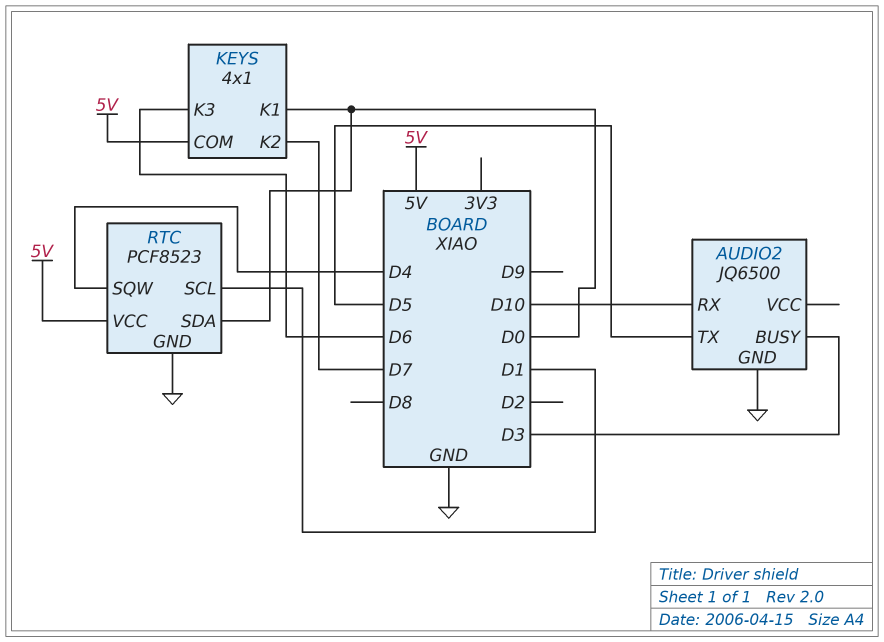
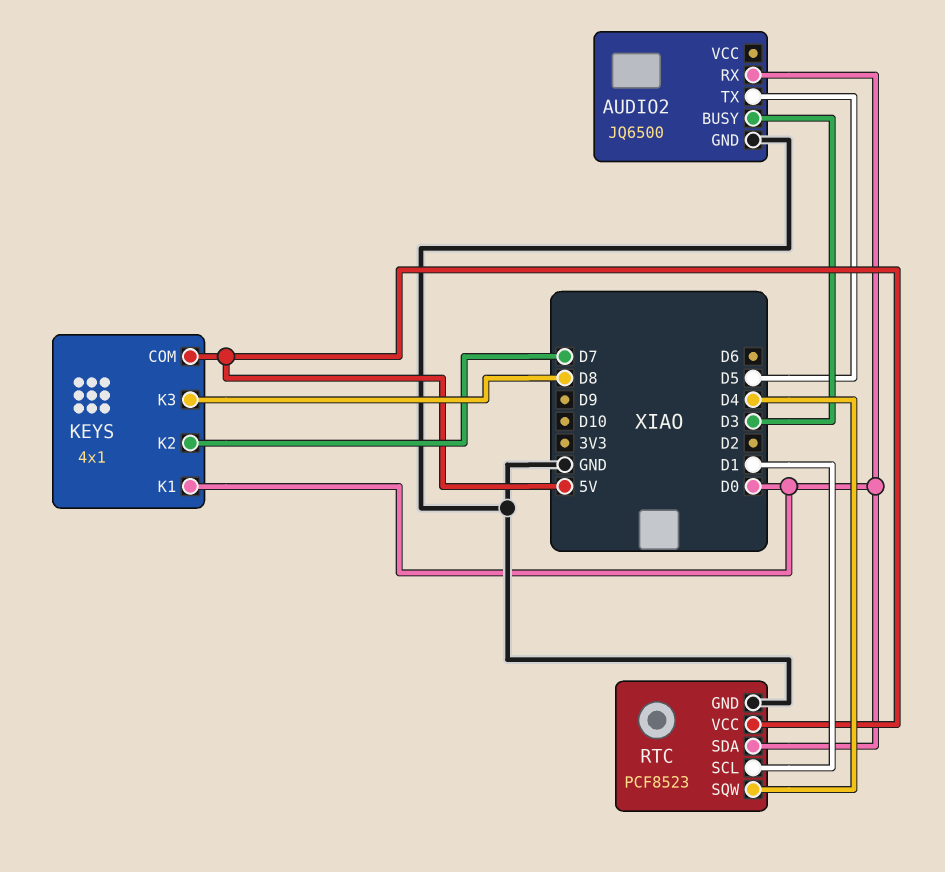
AUDIO2 pin RX: D10 -> D0
KEYS pin K3: D6 -> D8

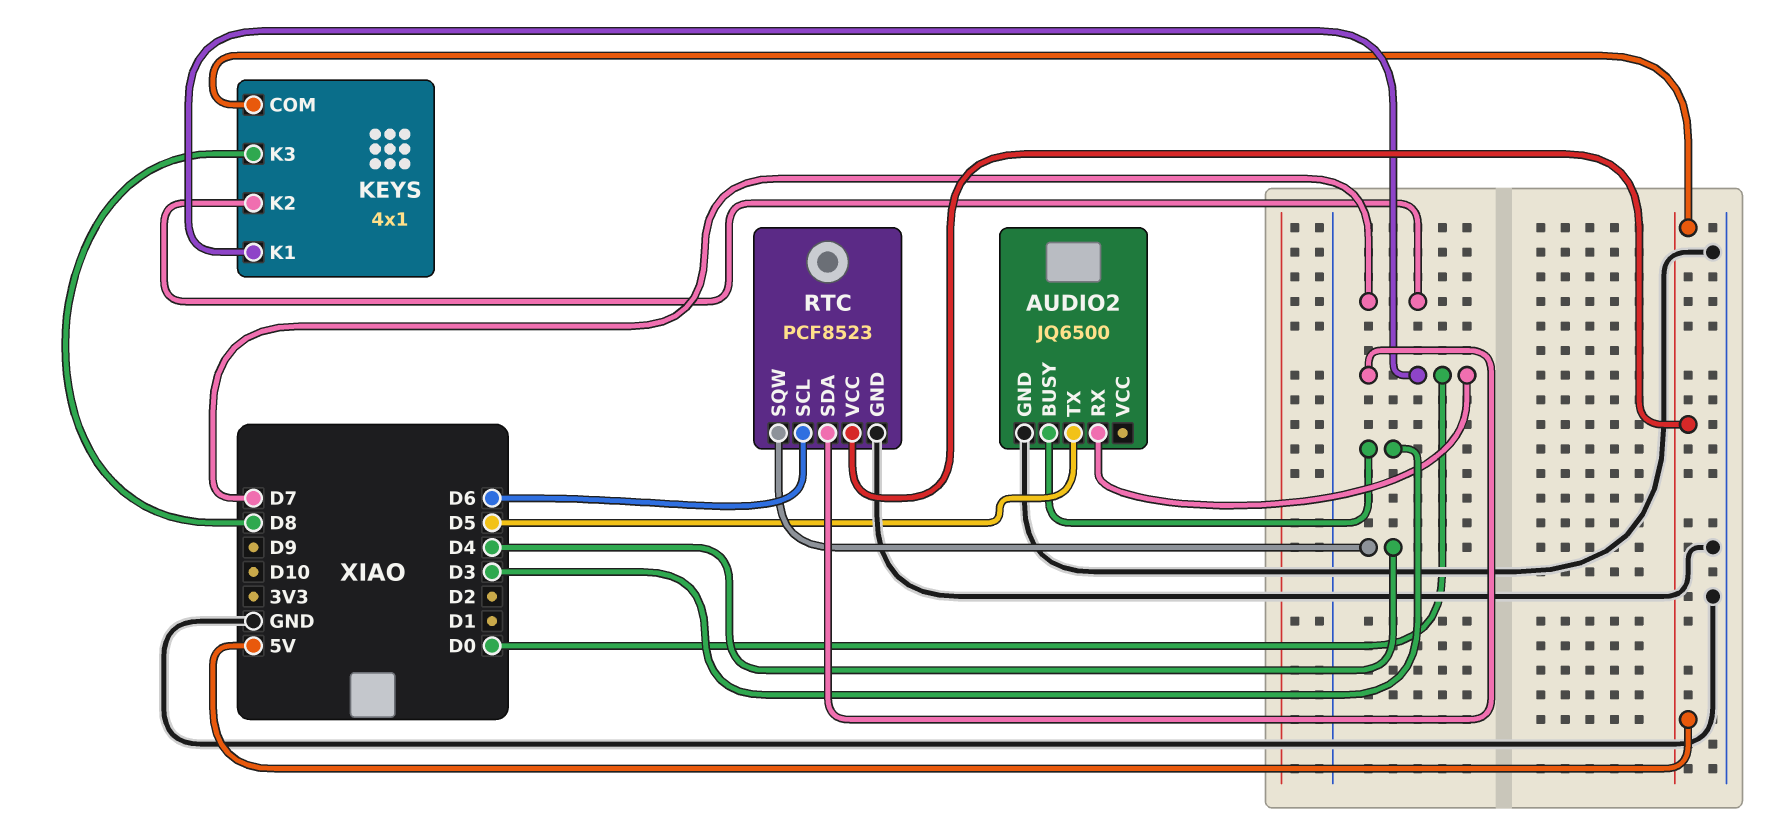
RTC pin SCL: D1 -> D6

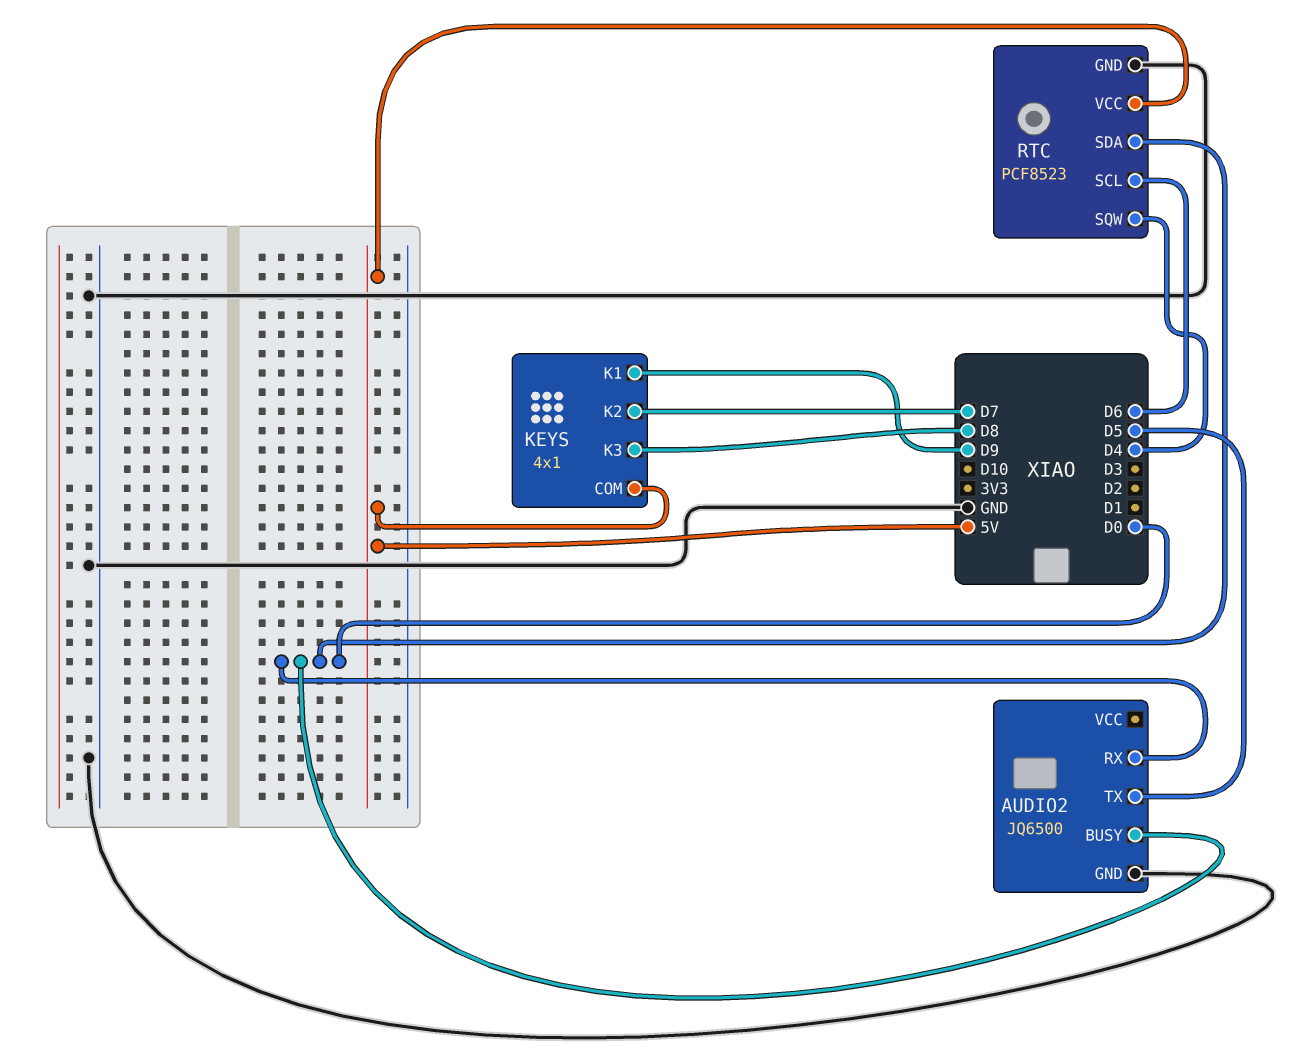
AUDIO2 pin BUSY: D3 -> D0
KEYS pin K1: D0 -> D9

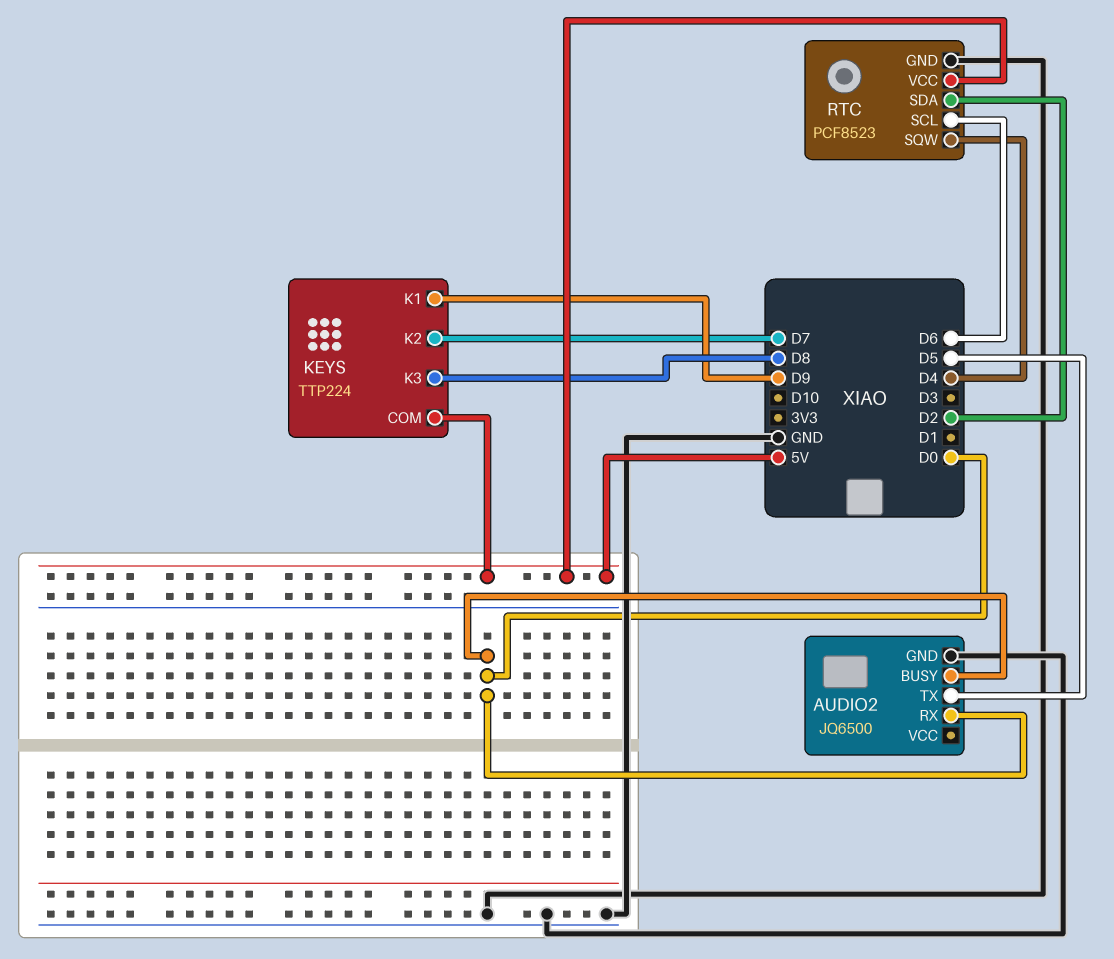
KEYS: 4x1 -> TTP224
RTC pin SDA: D0 -> D2

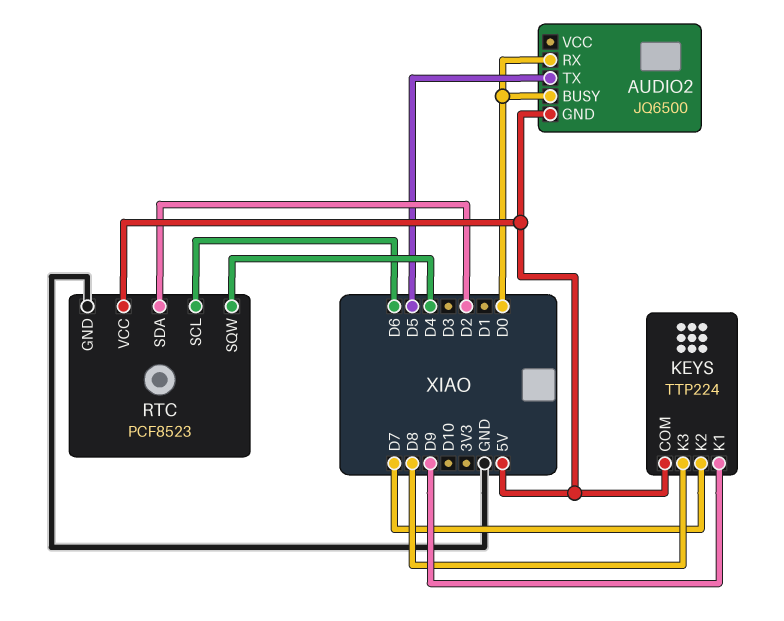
AUDIO2 pin GND: GND -> 5V

